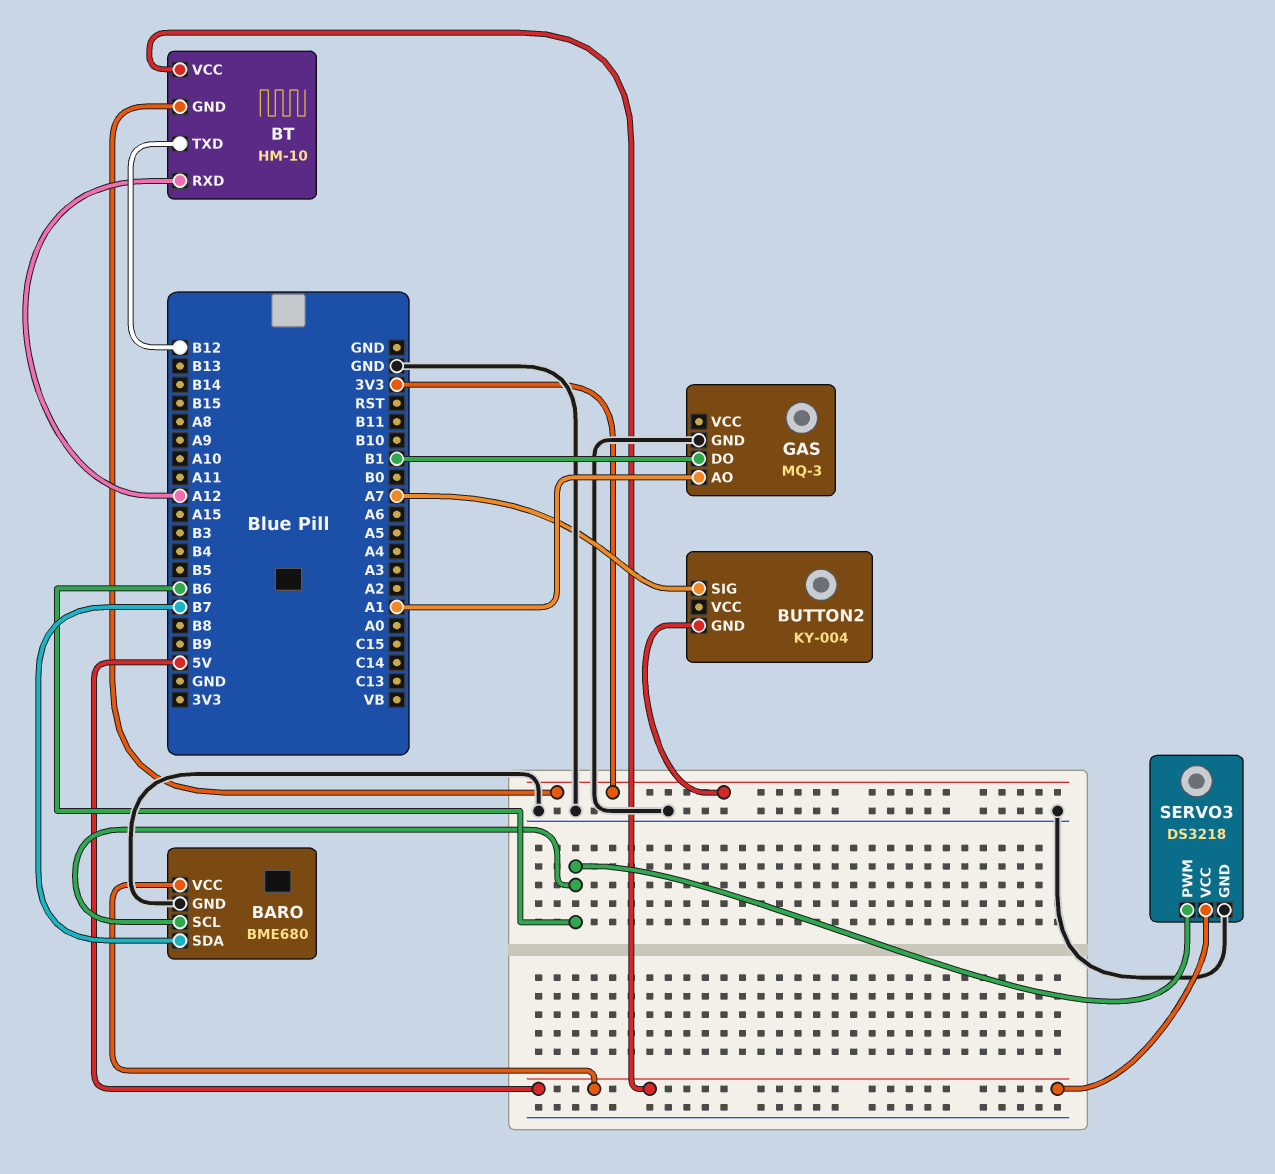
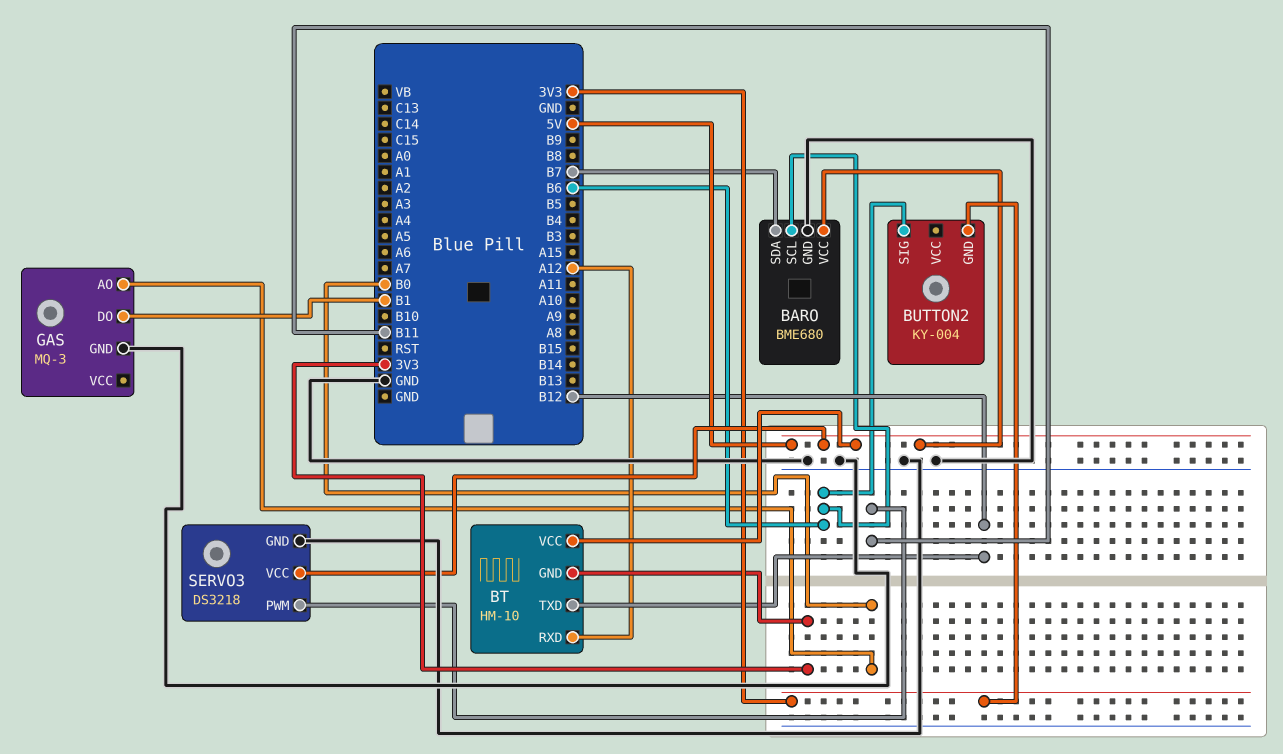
BUTTON2 pin SIG: A7 -> B6
GAS pin AO: A1 -> B0
SERVO3 pin PWM: B6 -> B11

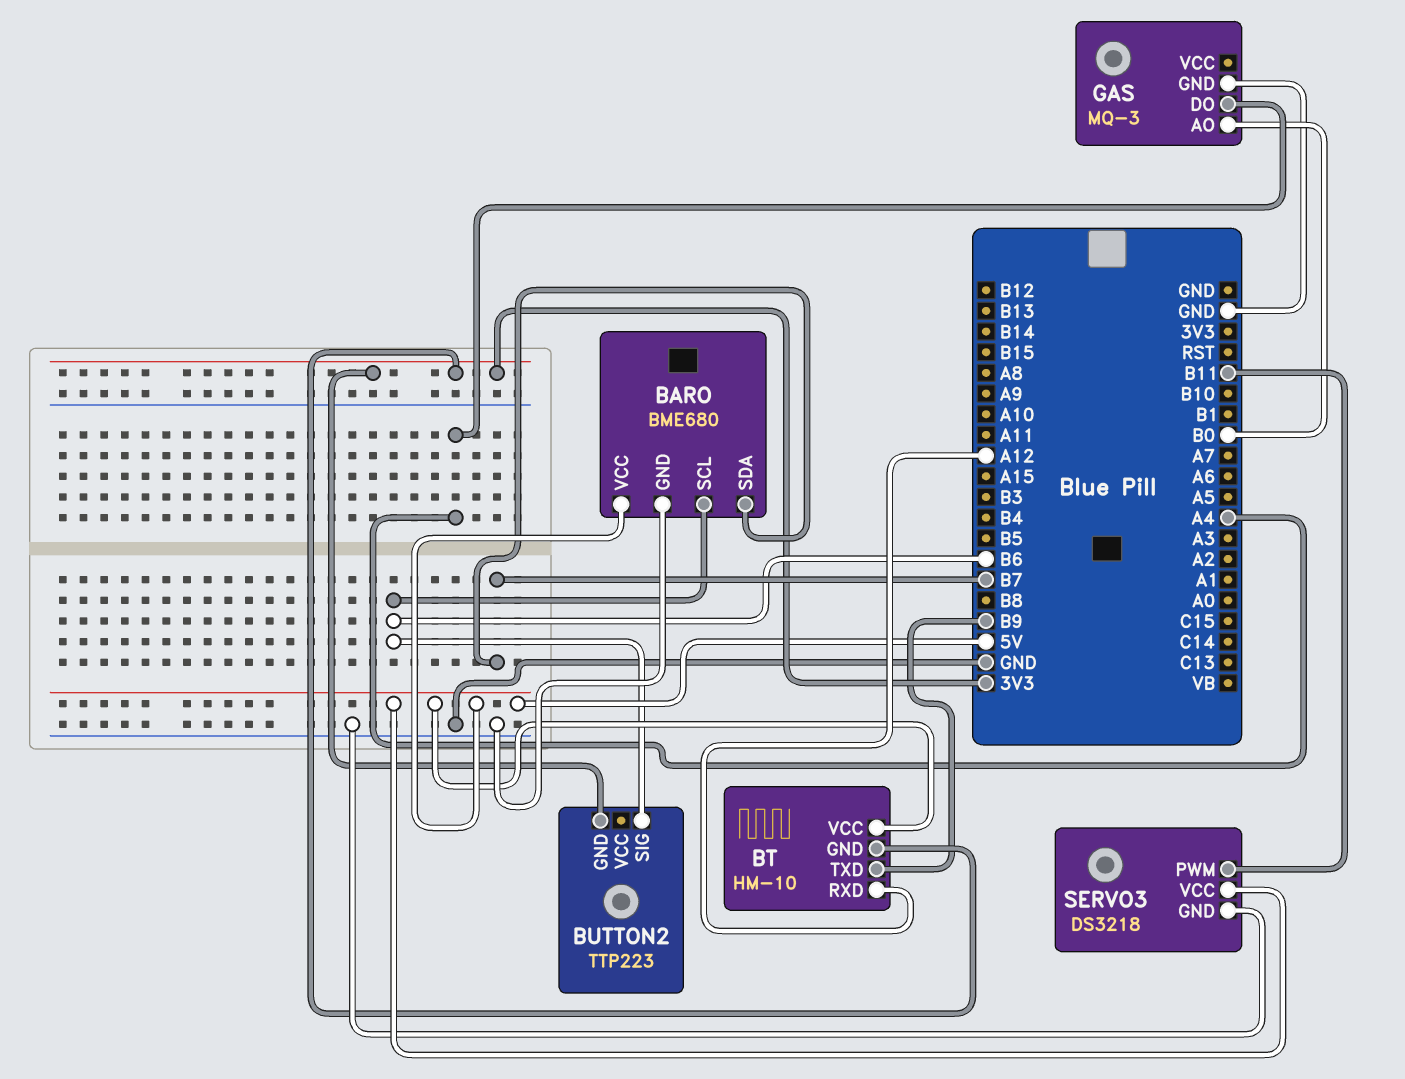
BT pin TXD: B12 -> B9
BUTTON2: KY-004 -> TTP223
GAS pin DO: B1 -> A4

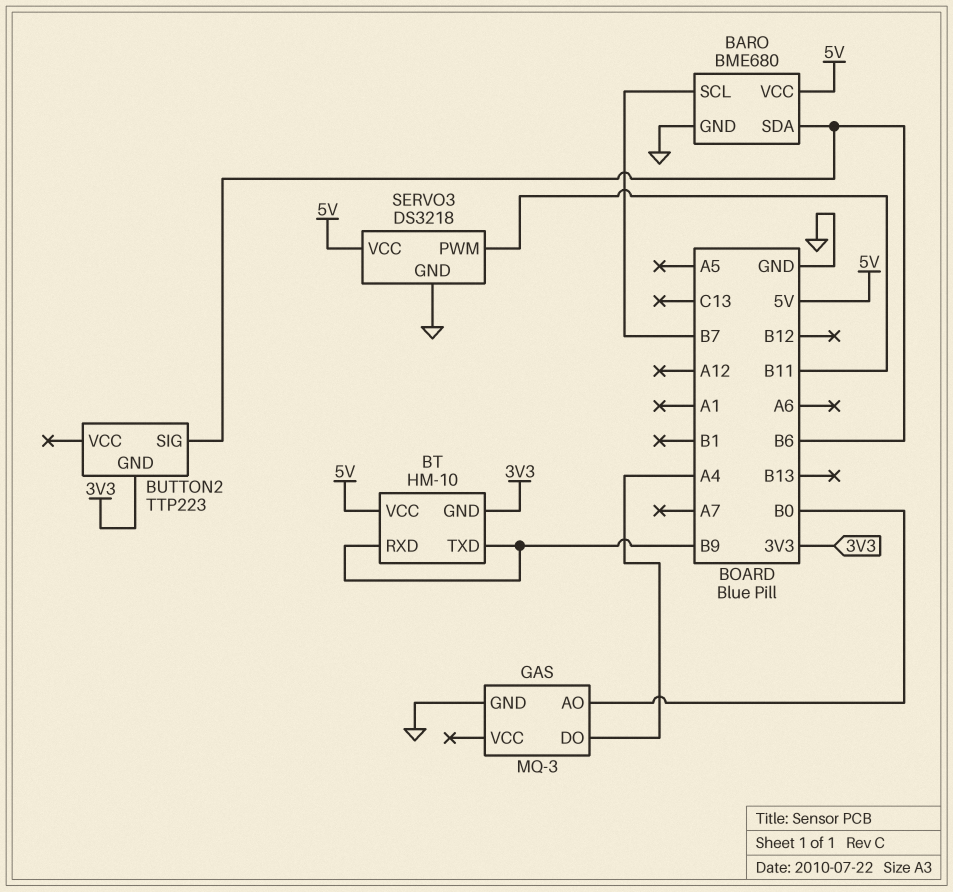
BARO pin SCL: B6 -> B7
BARO pin SDA: B7 -> B6
BT pin RXD: A12 -> B9

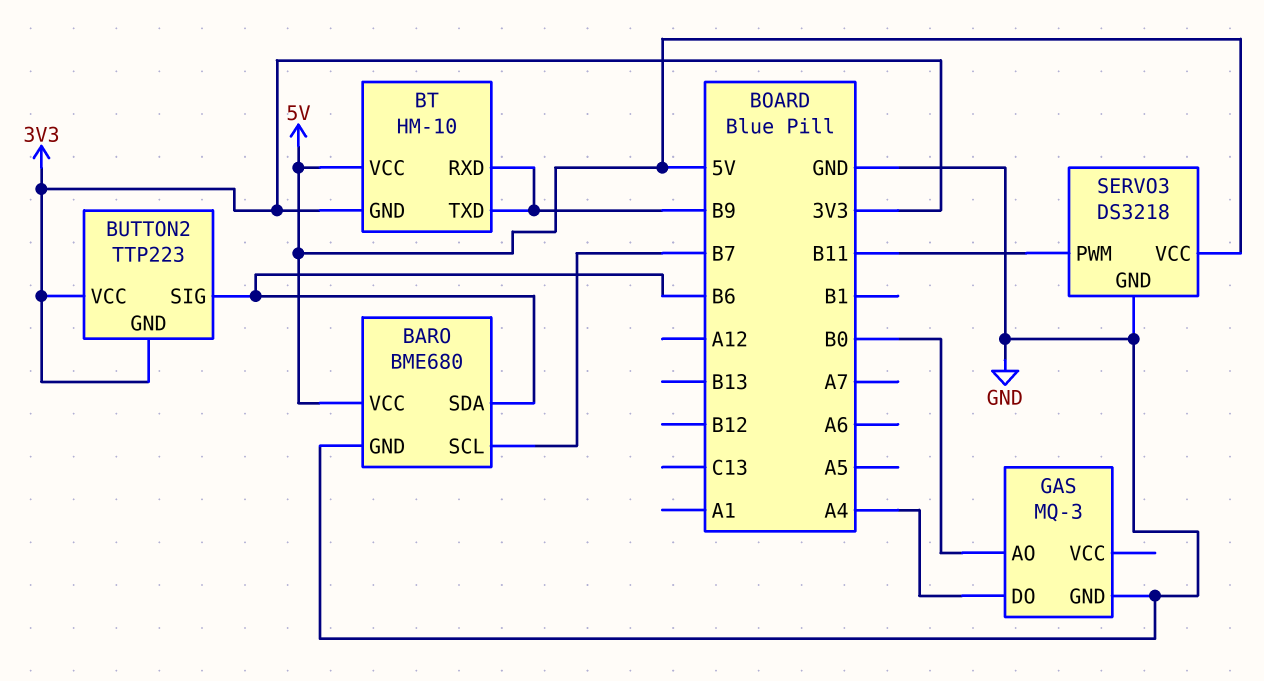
BUTTON2 pin VCC: none -> 3V3

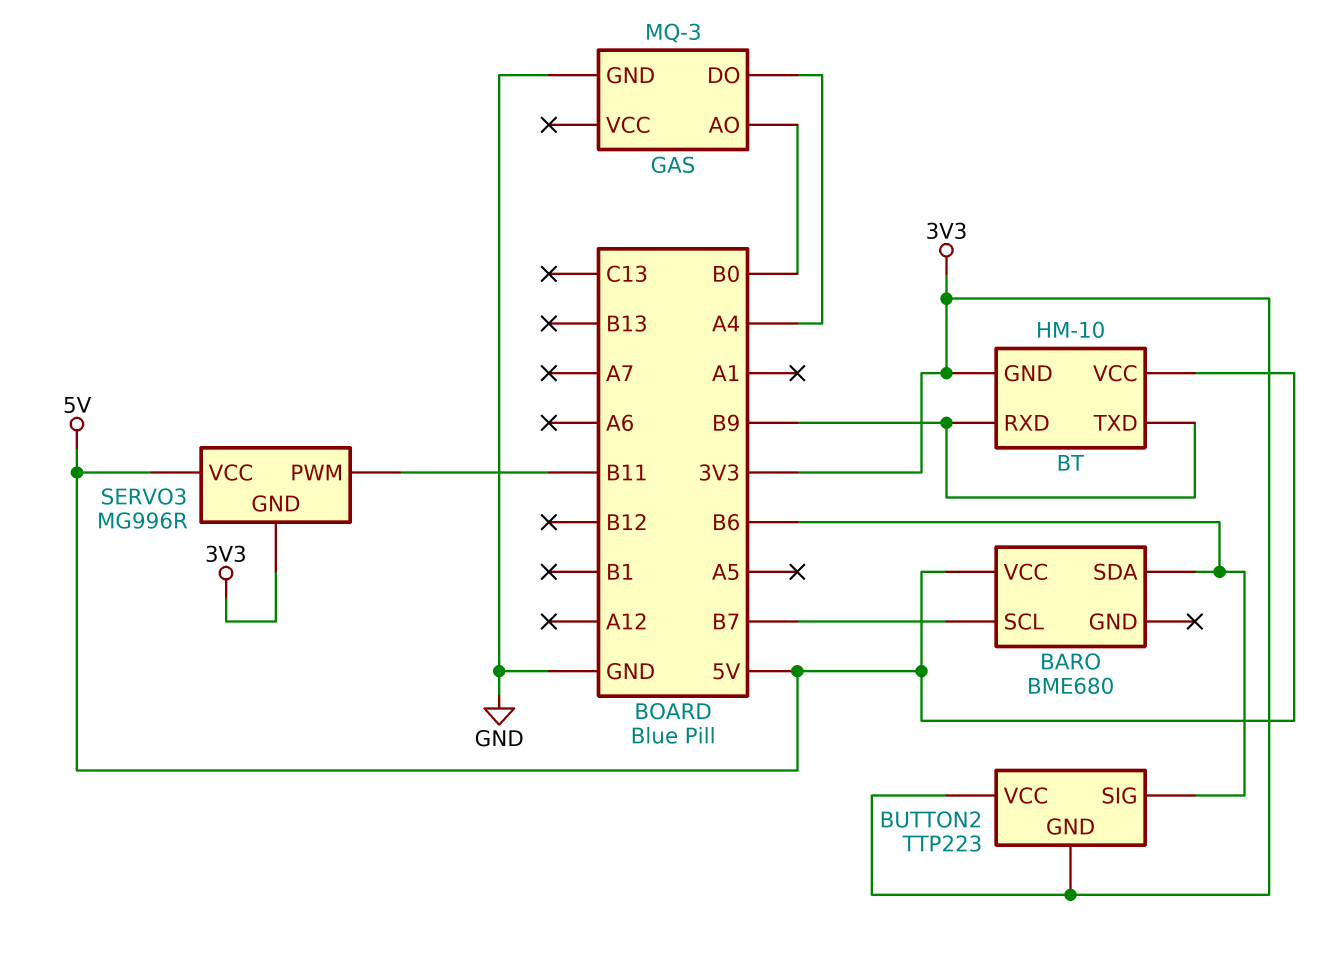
BARO pin GND: GND -> none
SERVO3: DS3218 -> MG996R
SERVO3 pin GND: GND -> 3V3

